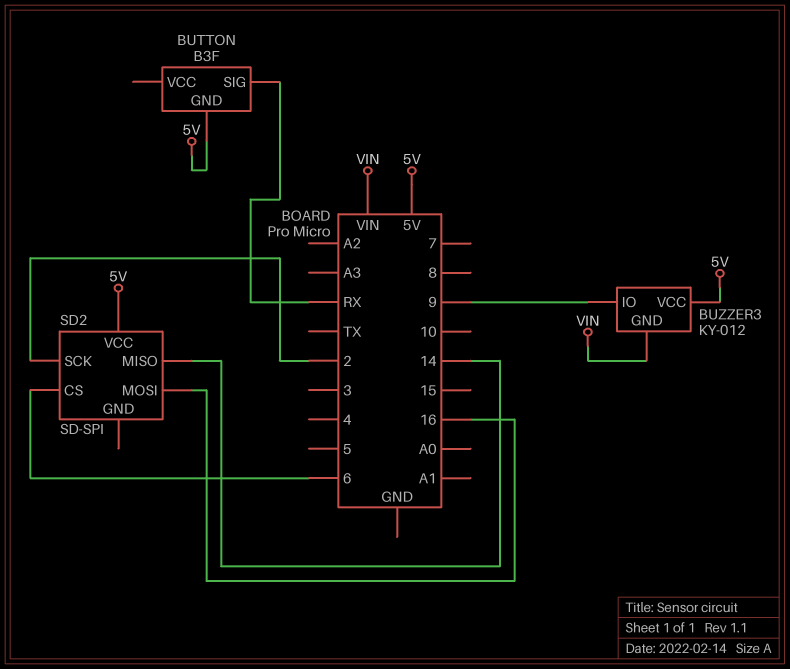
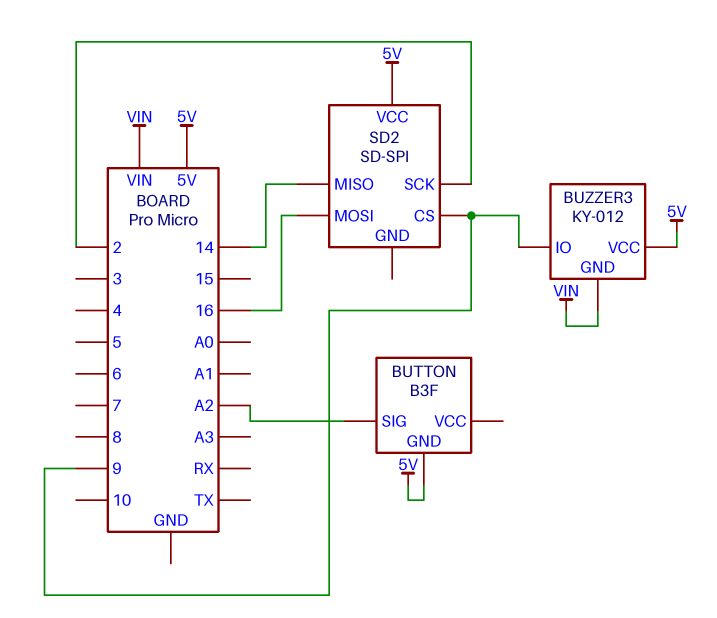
BUTTON pin SIG: RX -> A2
SD2 pin CS: 6 -> 9

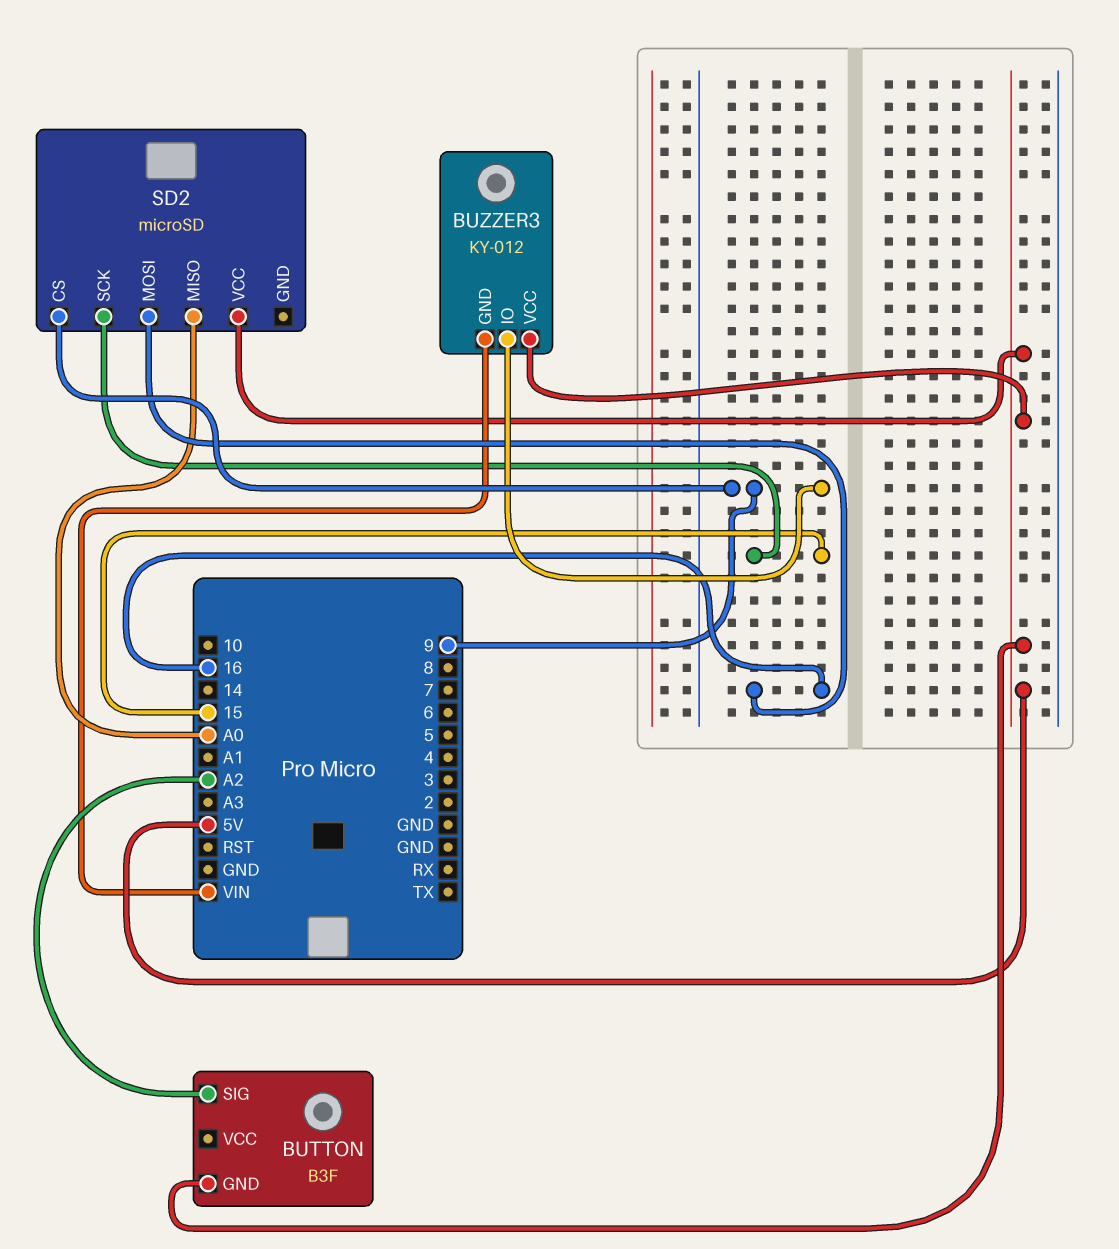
SD2: SD-SPI -> microSD
SD2 pin MISO: 14 -> A0
SD2 pin SCK: 2 -> 15

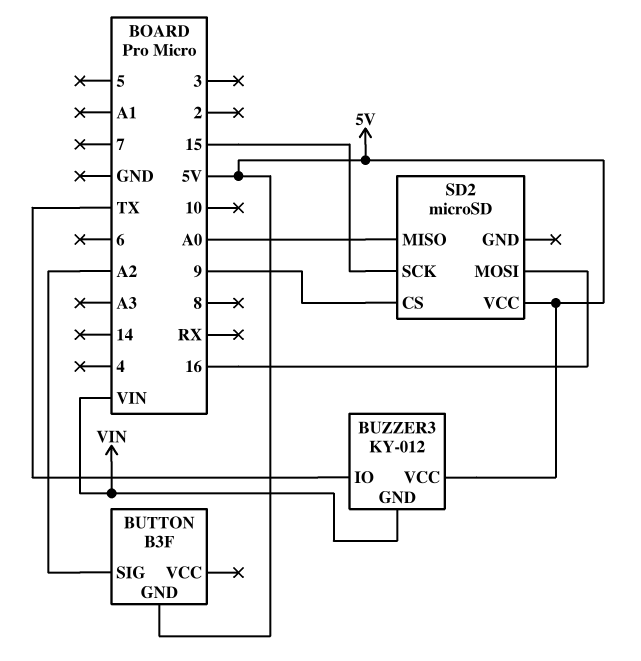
BUZZER3 pin IO: 9 -> TX

